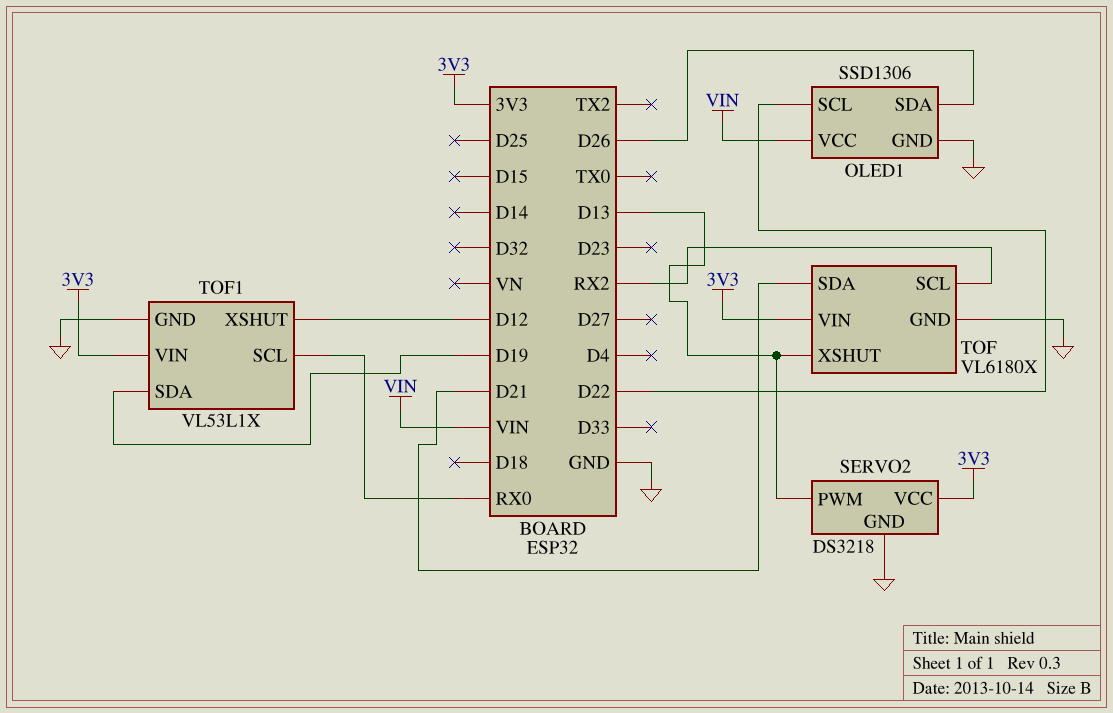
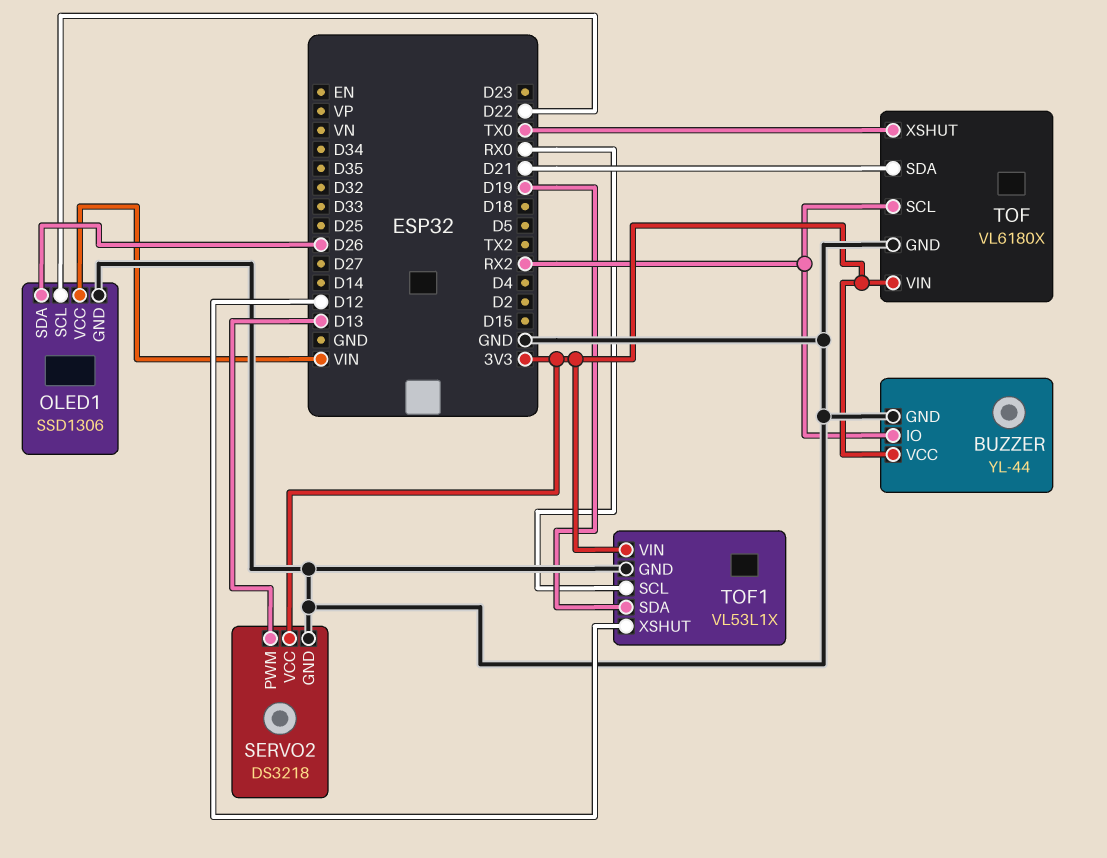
BUZZER: none -> YL-44
BUZZER pin GND: none -> GND
BUZZER pin IO: none -> RX2
BUZZER pin VCC: none -> 3V3
TOF pin XSHUT: D13 -> TX0

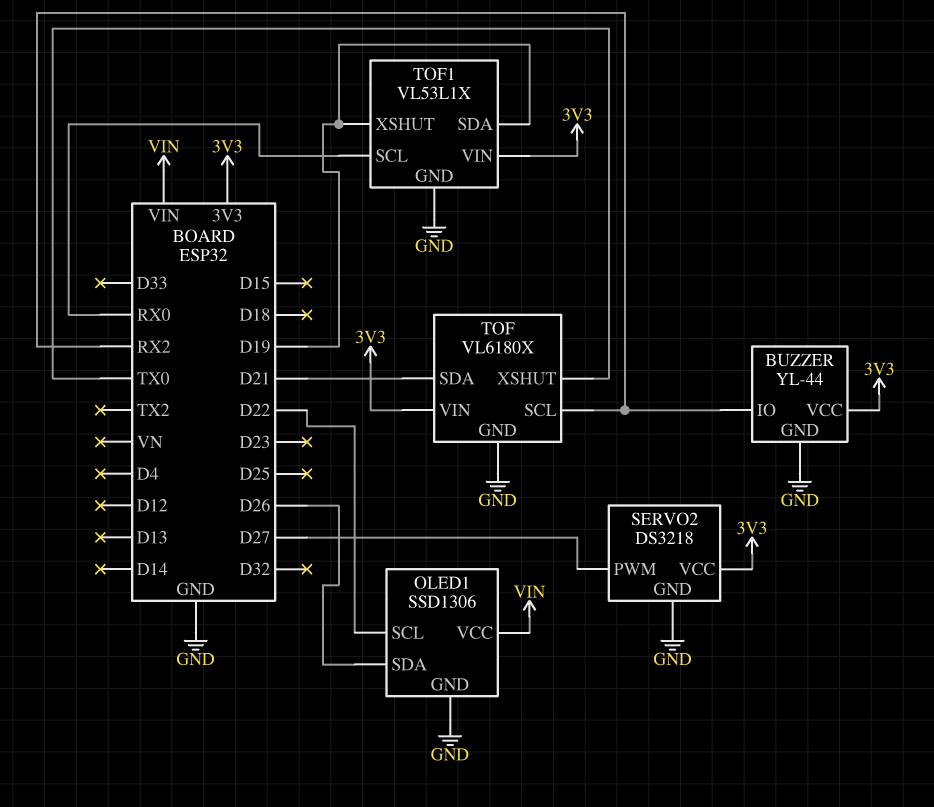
SERVO2 pin PWM: D13 -> D27
TOF1 pin XSHUT: D12 -> D19

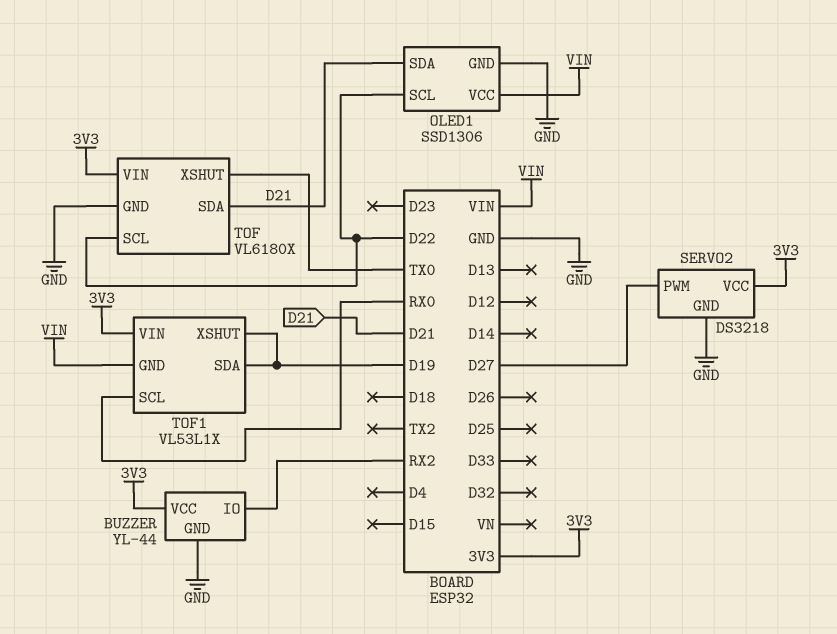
OLED1 pin SDA: D26 -> D21
TOF pin SCL: RX2 -> D22
TOF1 pin GND: GND -> VIN

